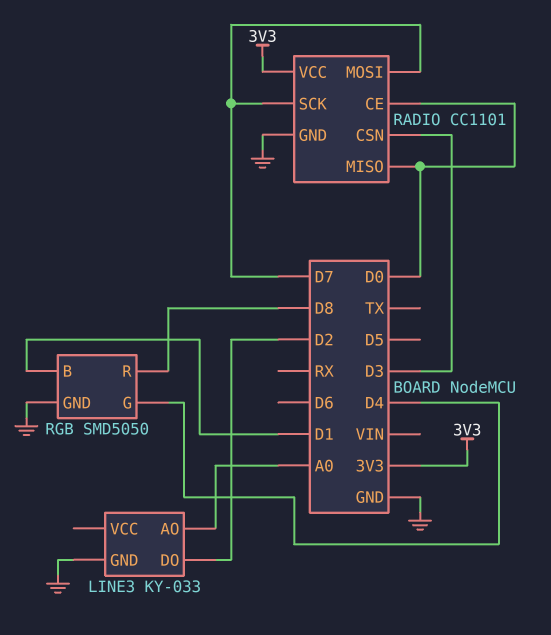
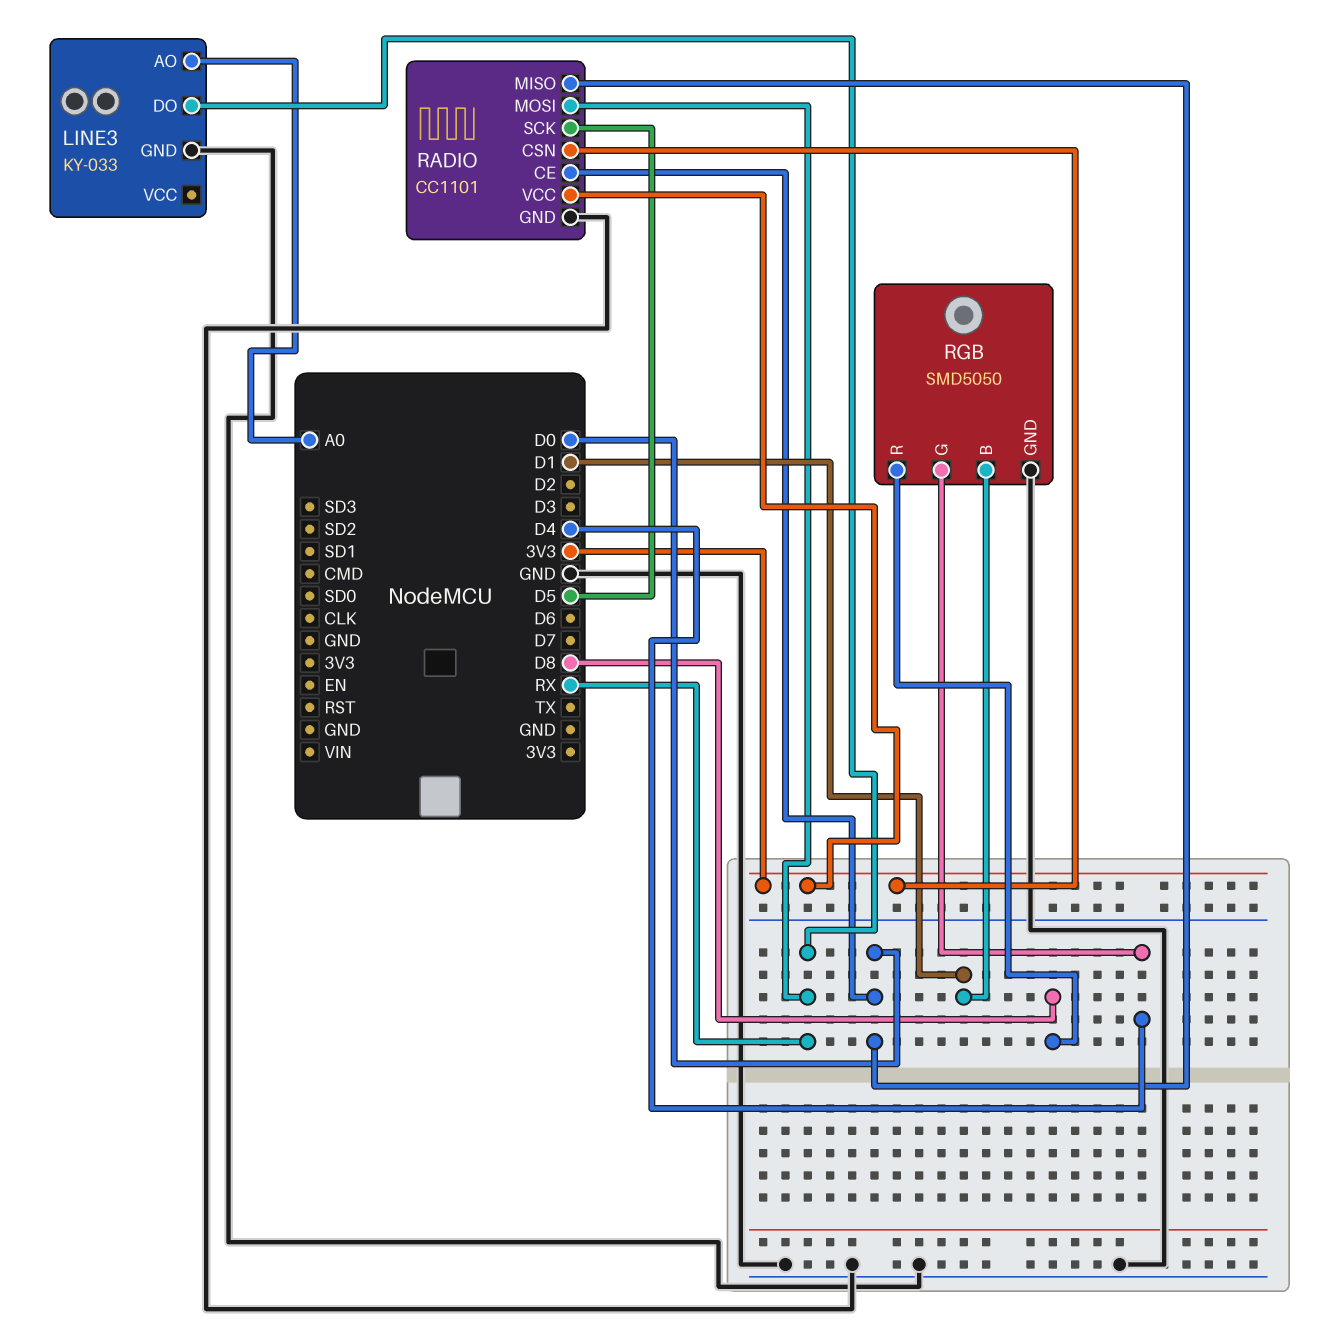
LINE3 pin DO: D2 -> RX
RADIO pin CSN: D3 -> 3V3
RADIO pin MOSI: D7 -> RX
RADIO pin SCK: D7 -> D5

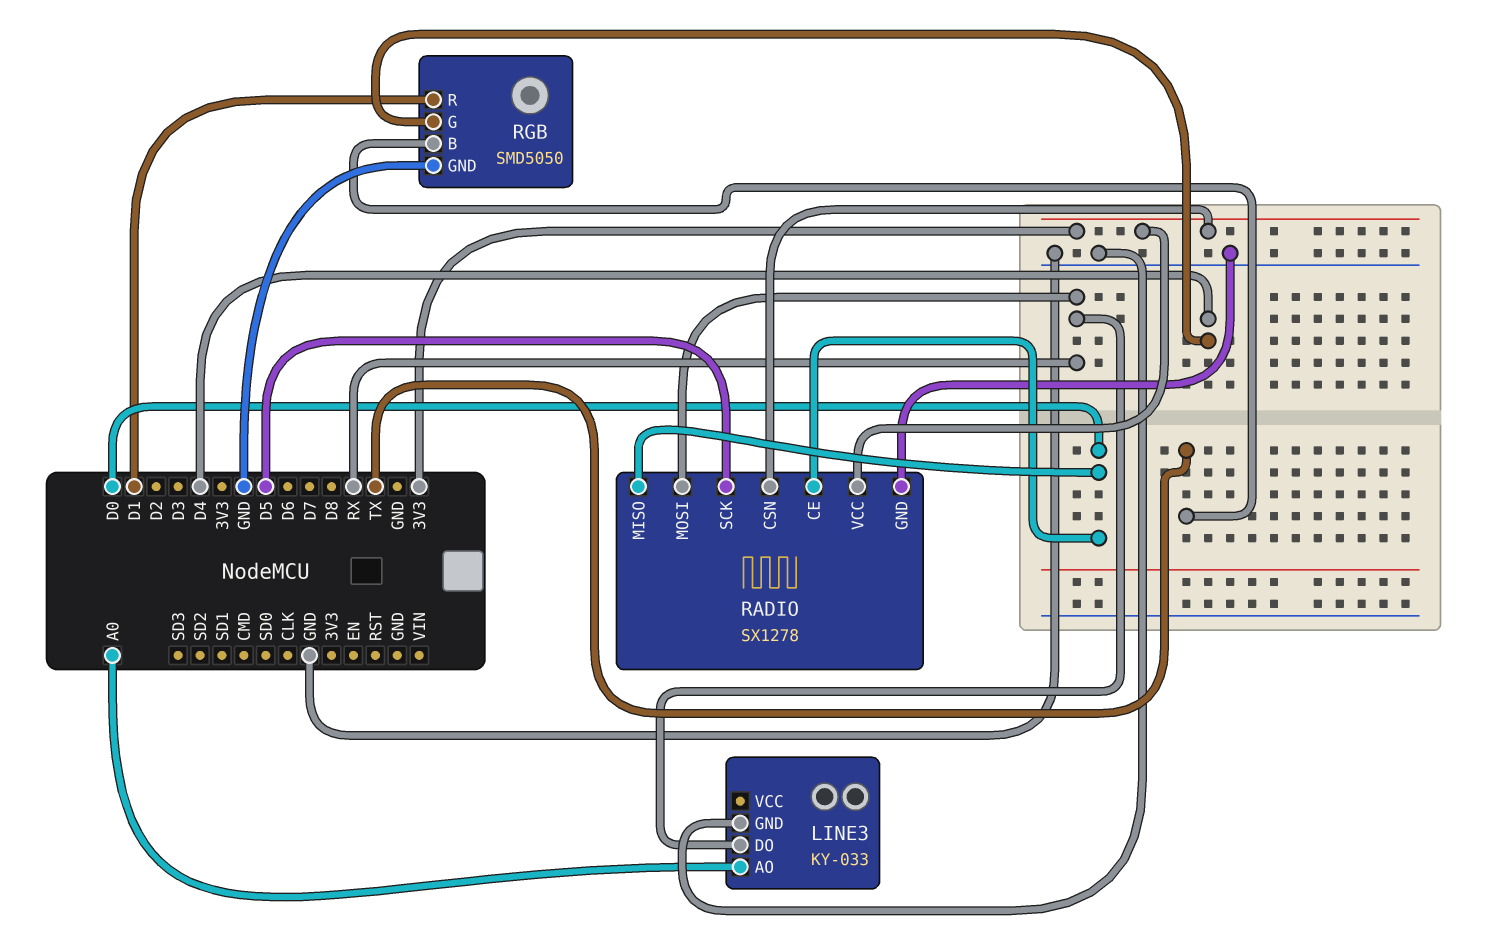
RADIO: CC1101 -> SX1278
RGB pin B: D1 -> TX
RGB pin R: D8 -> D1

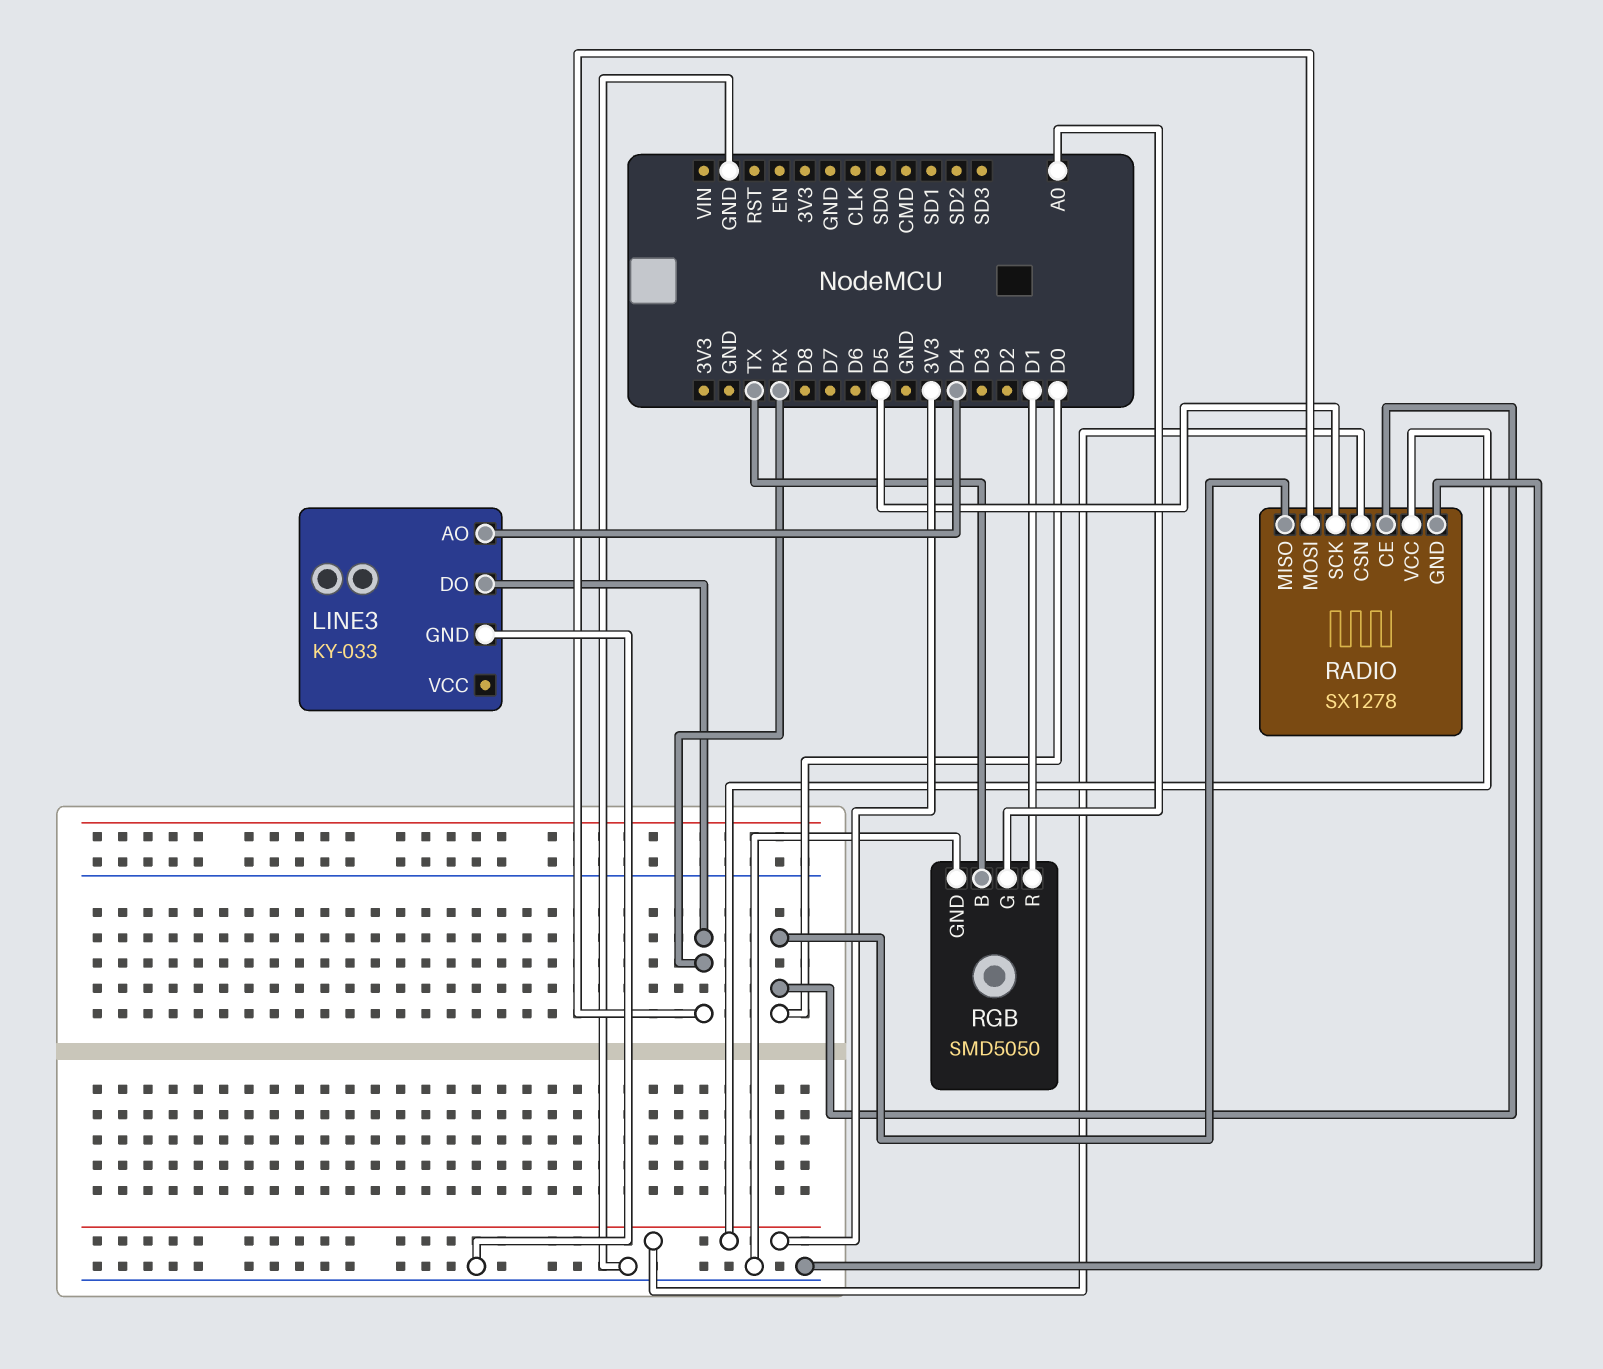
LINE3 pin AO: A0 -> D4
RGB pin G: D4 -> A0

